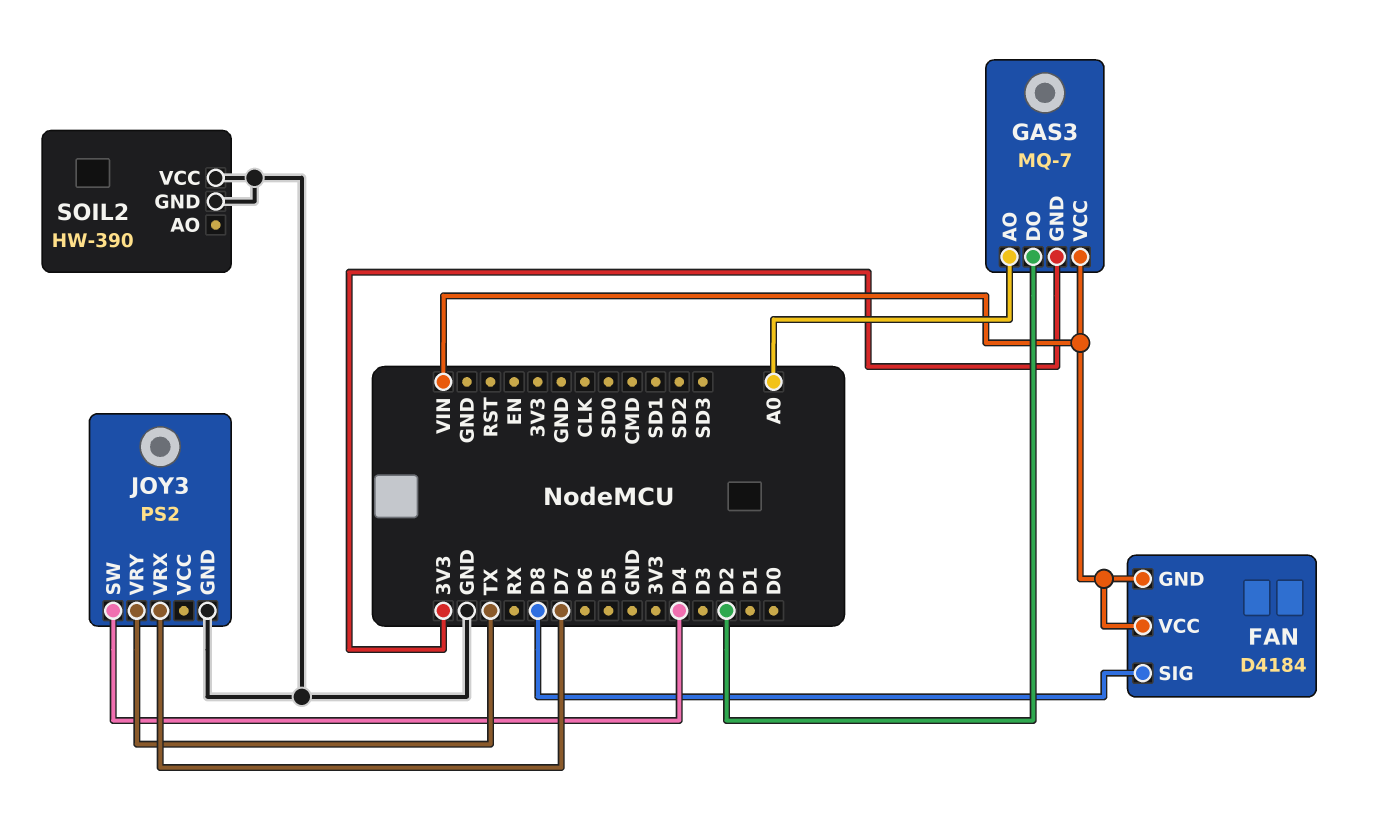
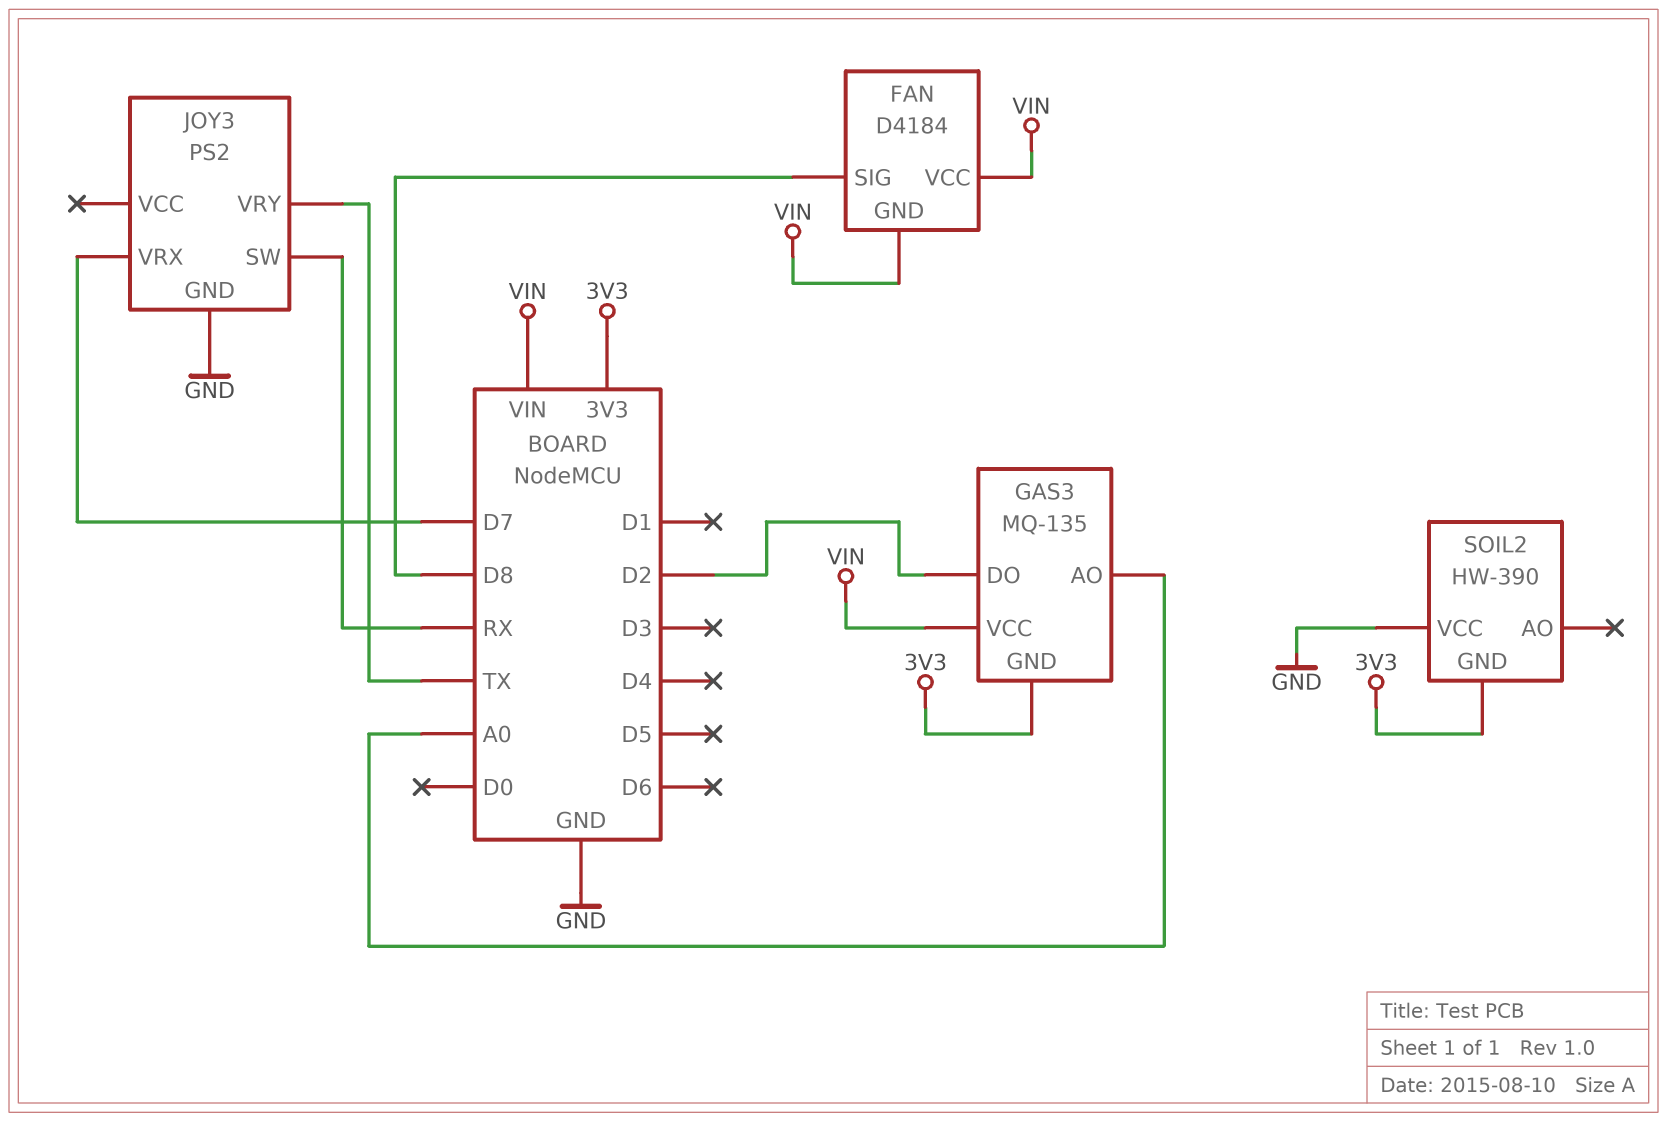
GAS3: MQ-7 -> MQ-135
JOY3 pin SW: D4 -> RX
SOIL2 pin GND: GND -> 3V3

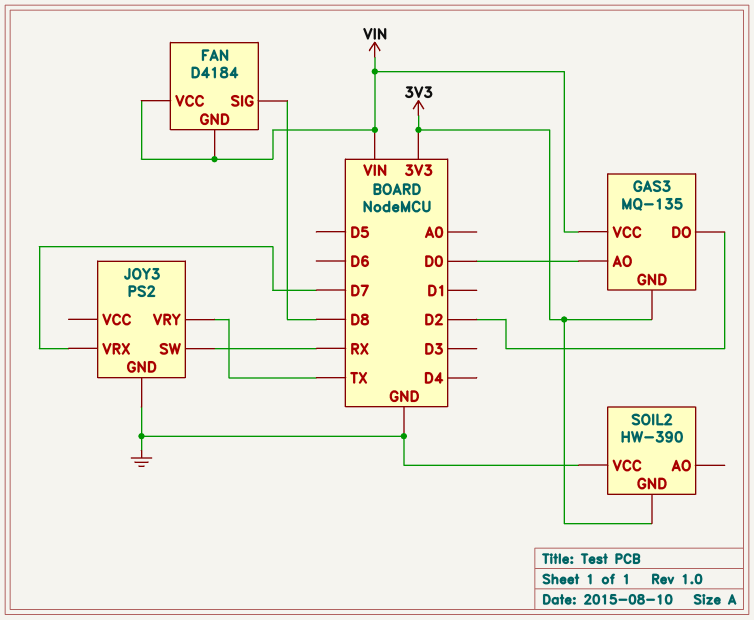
GAS3 pin AO: A0 -> D0

